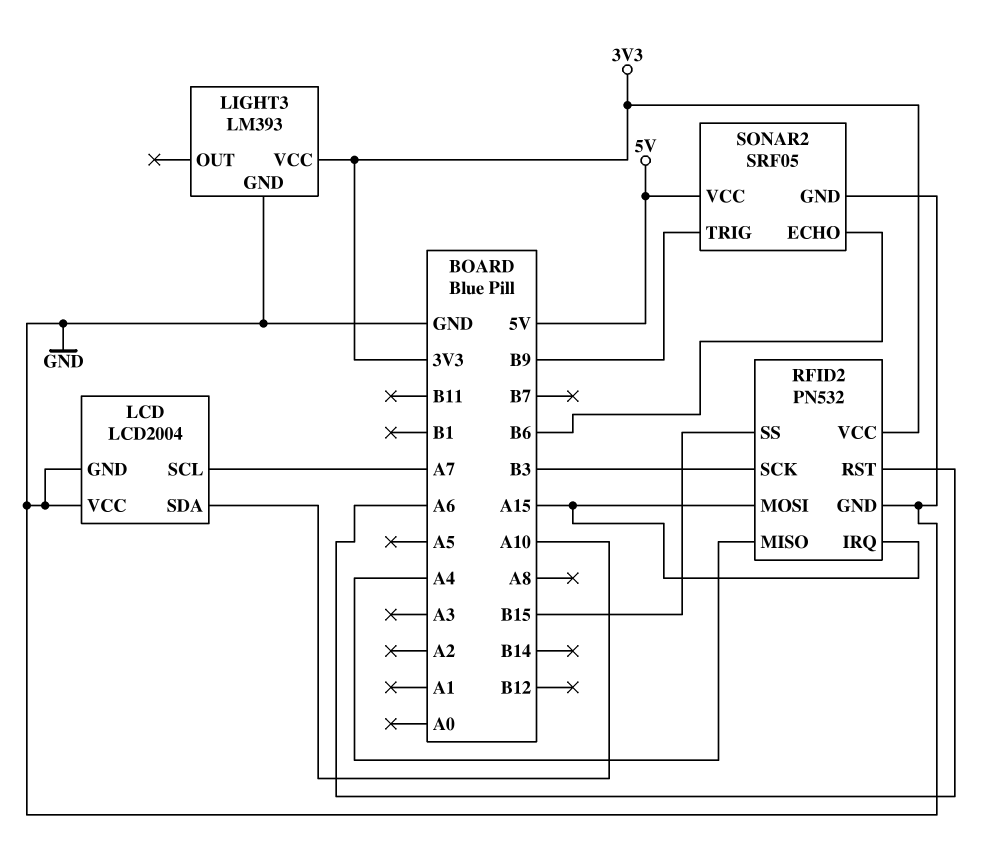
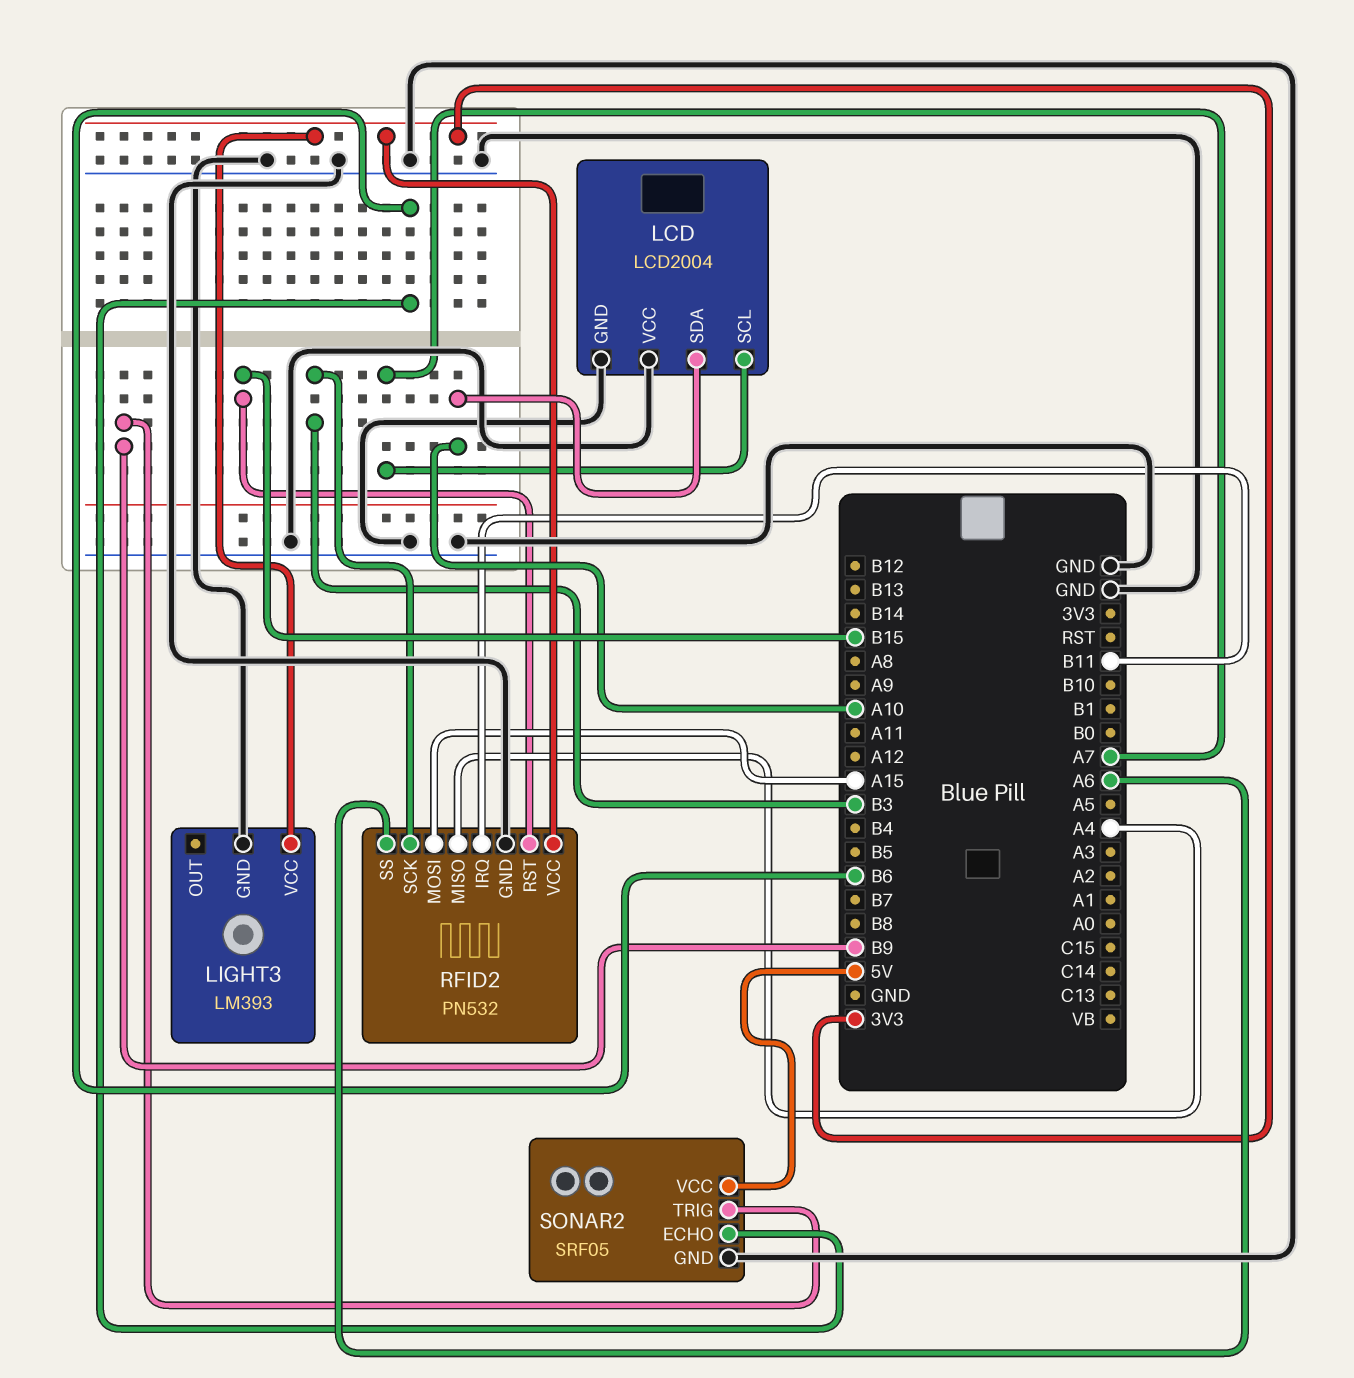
RFID2 pin IRQ: A15 -> B11
RFID2 pin RST: A6 -> B15
RFID2 pin SS: B15 -> A6

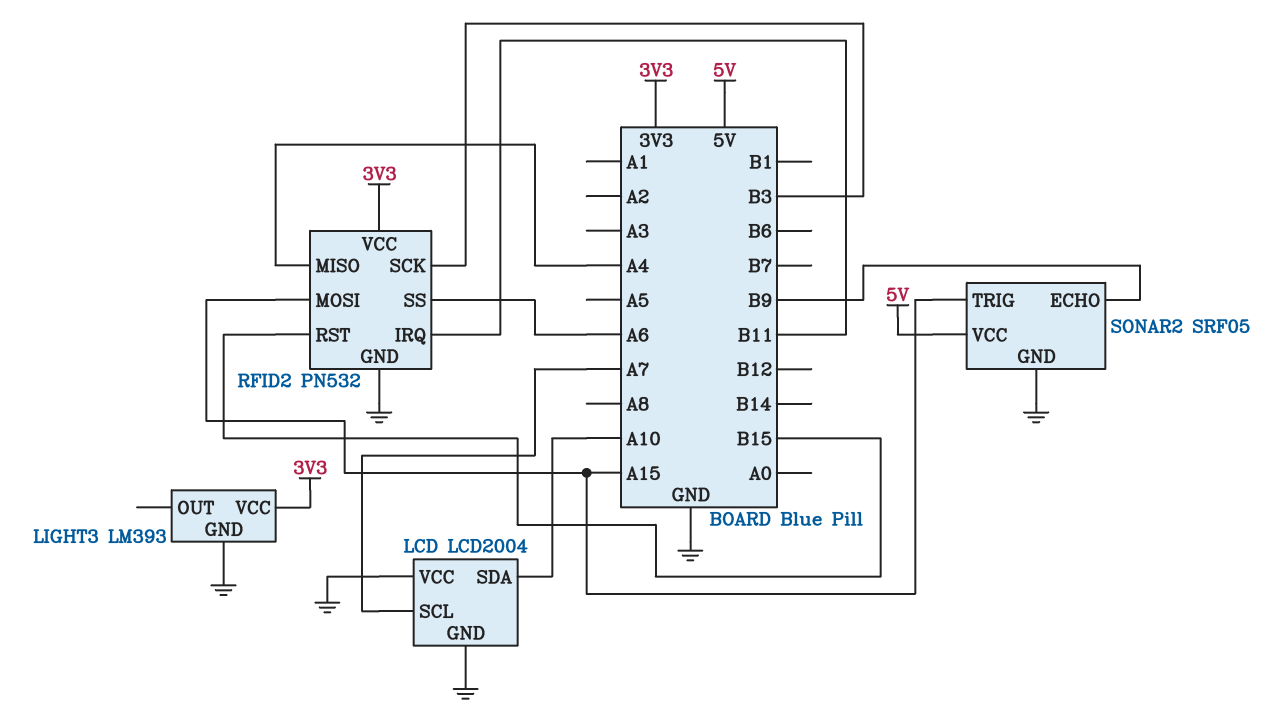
SONAR2 pin ECHO: B6 -> B9
SONAR2 pin TRIG: B9 -> A15

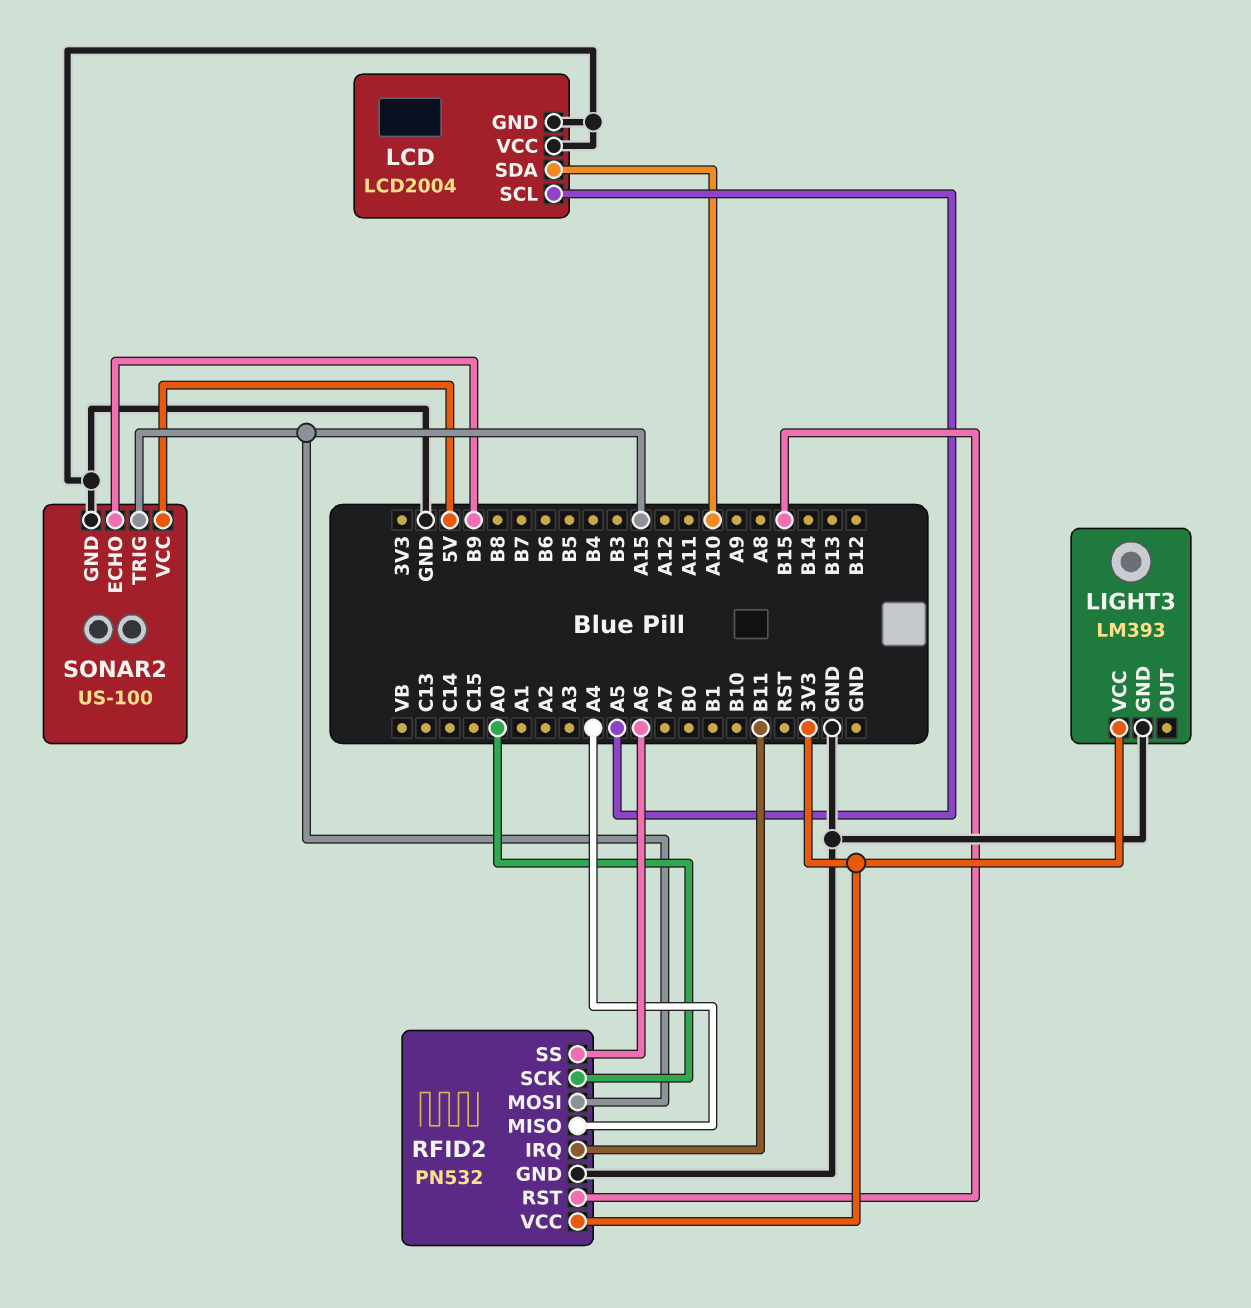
LCD pin SCL: A7 -> A5
RFID2 pin SCK: B3 -> A0
SONAR2: SRF05 -> US-100

